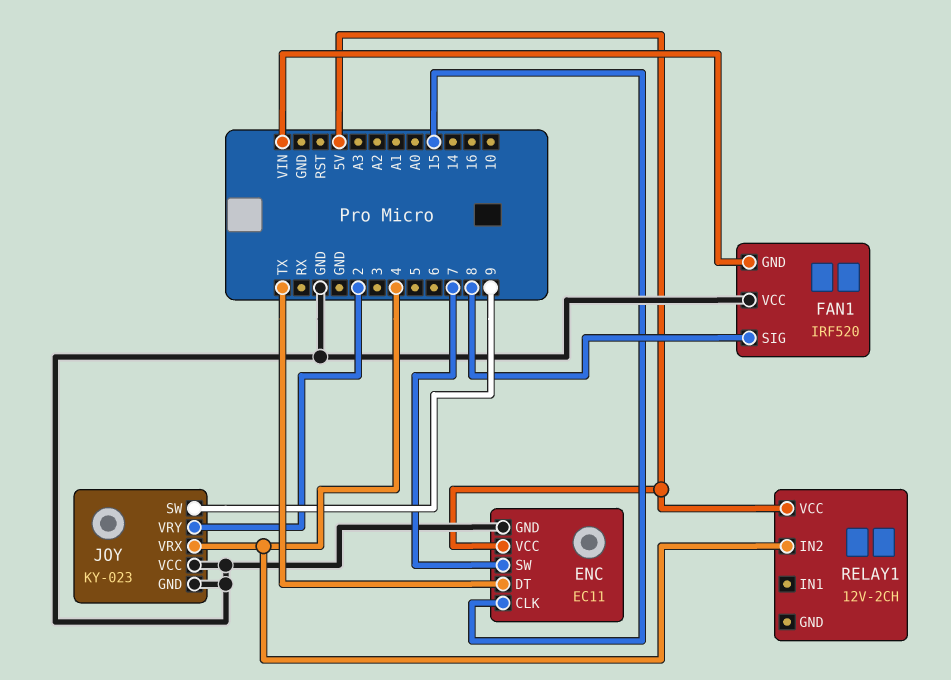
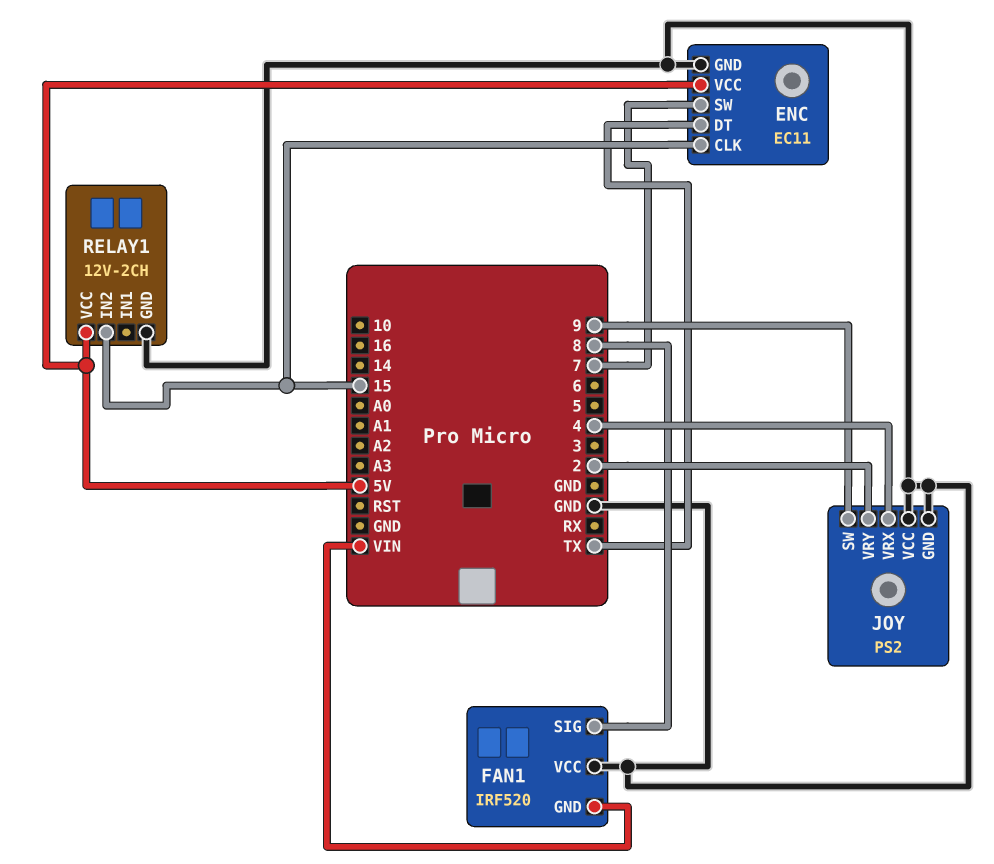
JOY: KY-023 -> PS2
RELAY1 pin GND: none -> GND
RELAY1 pin IN2: 4 -> 15

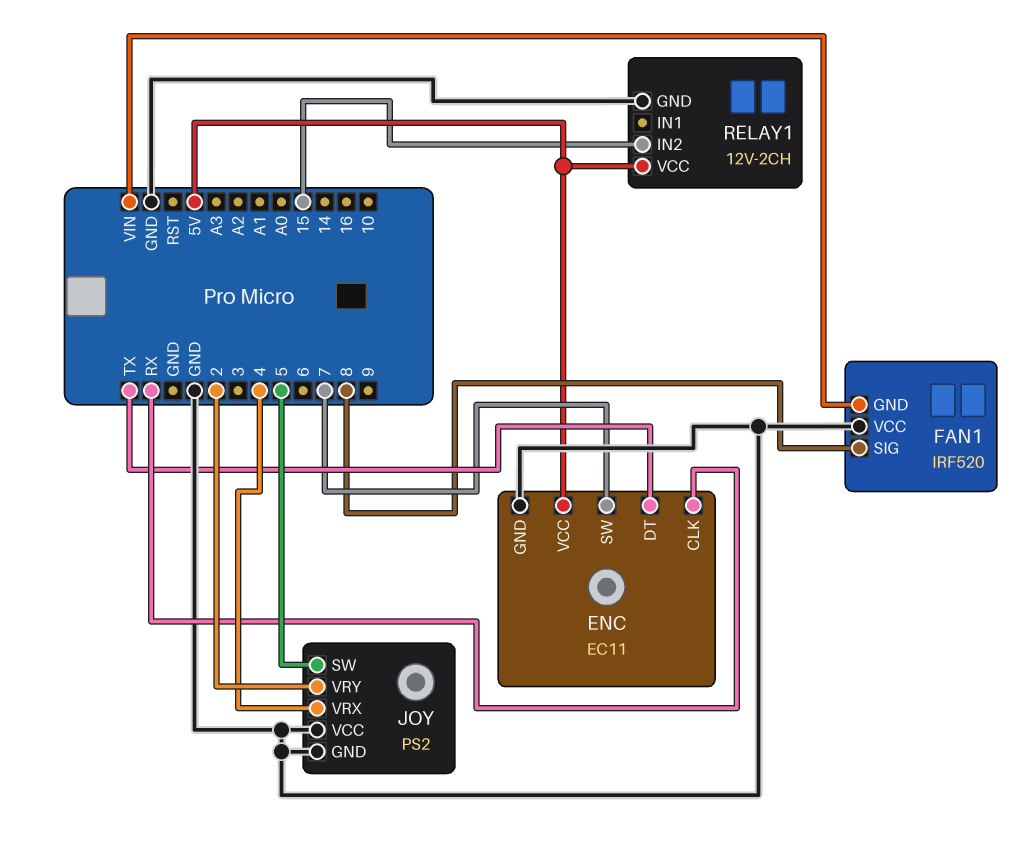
ENC pin CLK: 15 -> RX
JOY pin SW: 9 -> 5

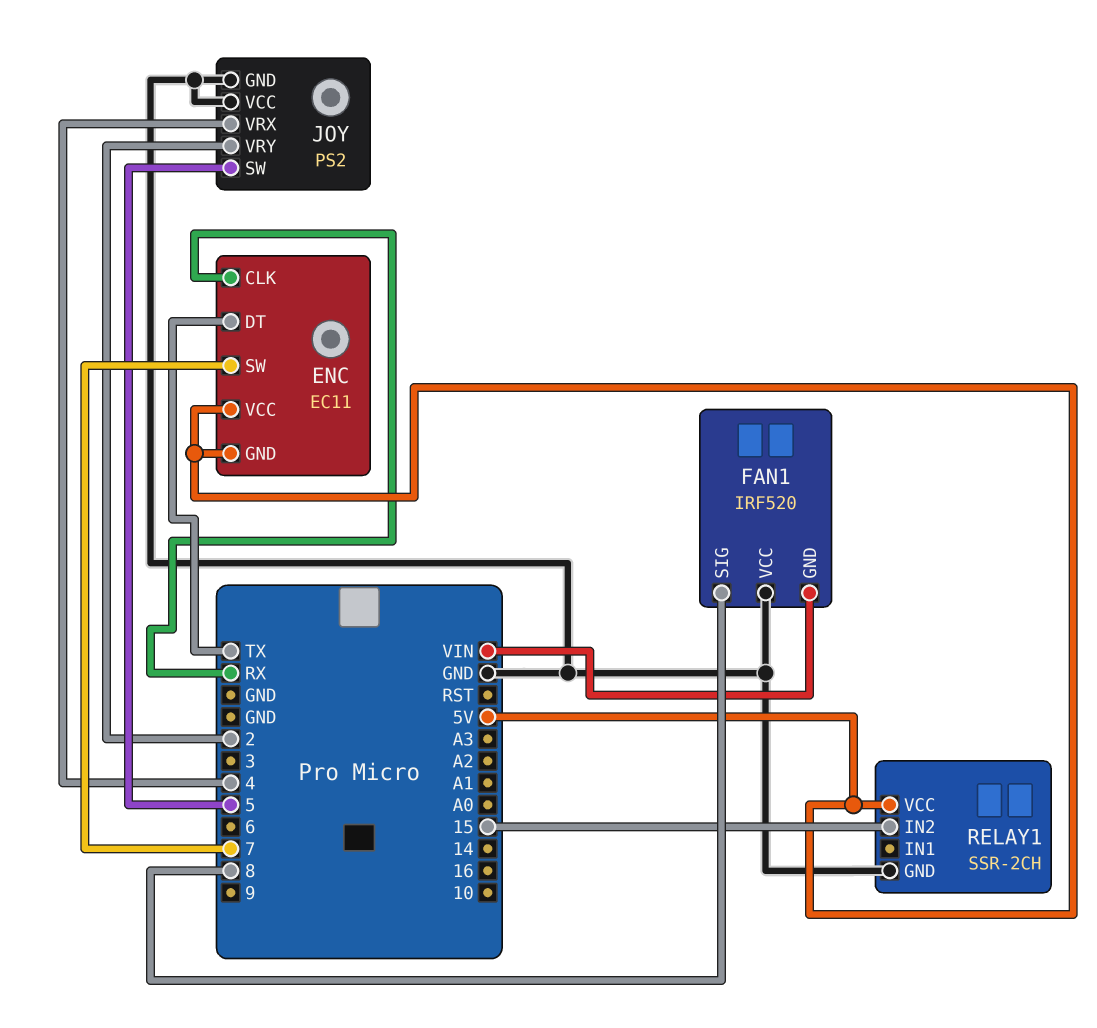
ENC pin GND: GND -> 5V
RELAY1: 12V-2CH -> SSR-2CH

